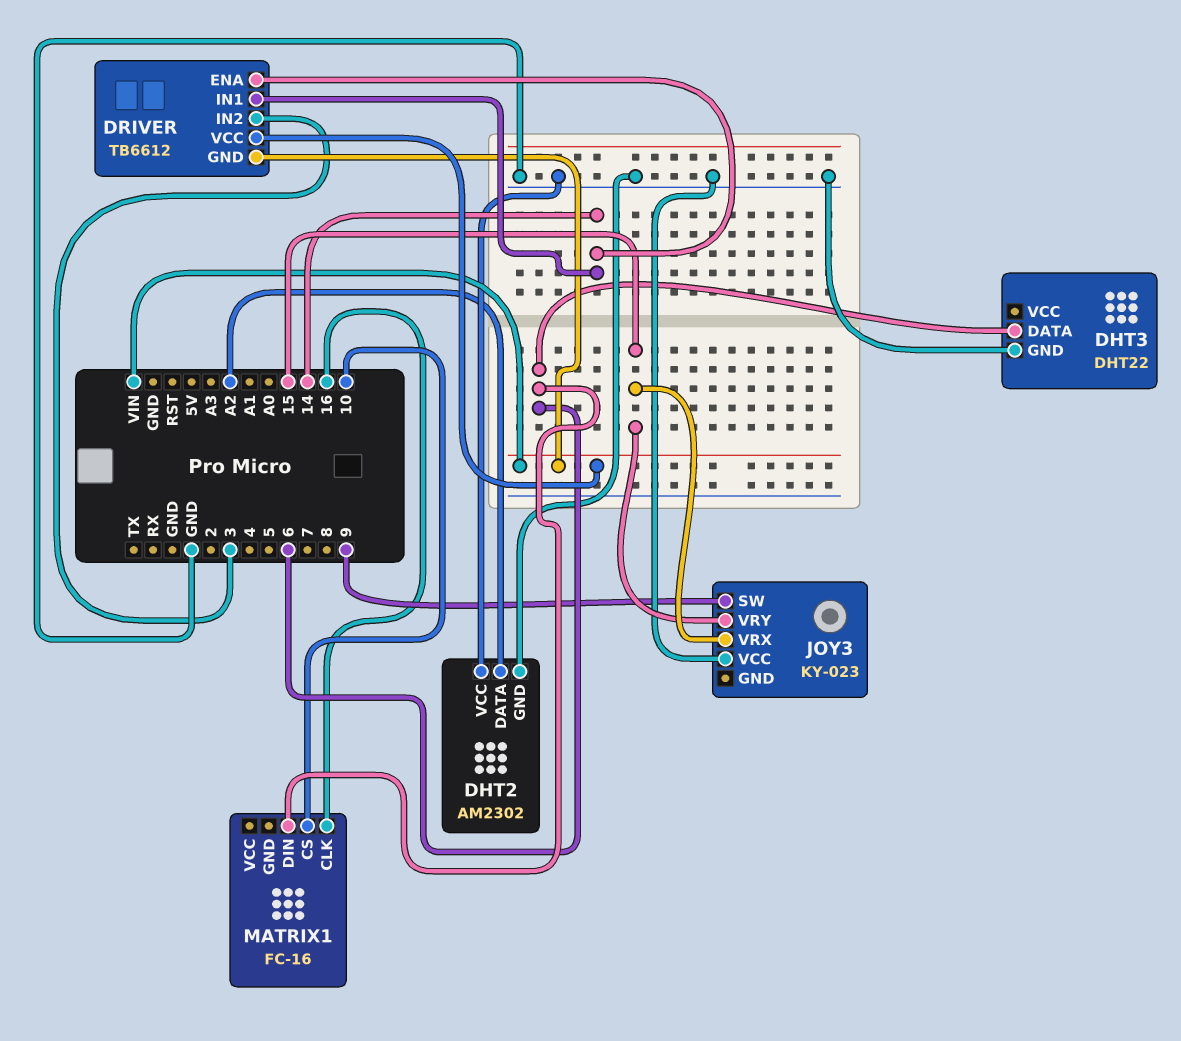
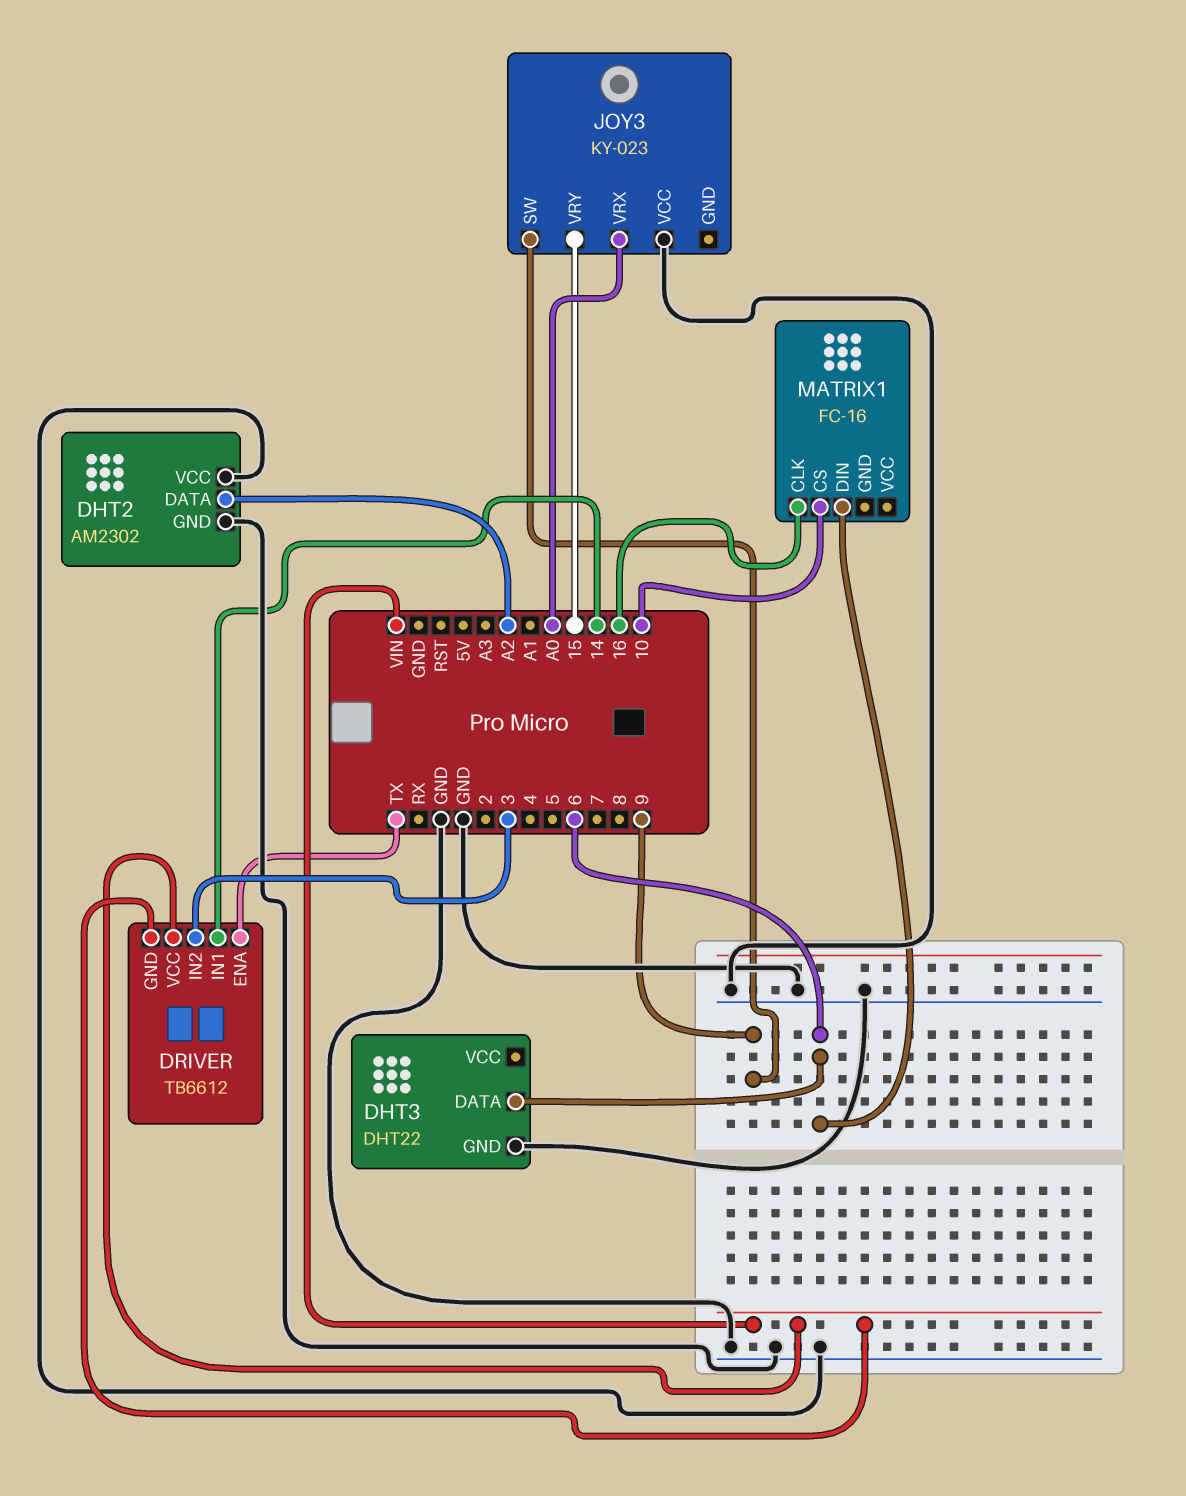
DRIVER pin ENA: 14 -> TX
JOY3 pin VRX: 15 -> A0

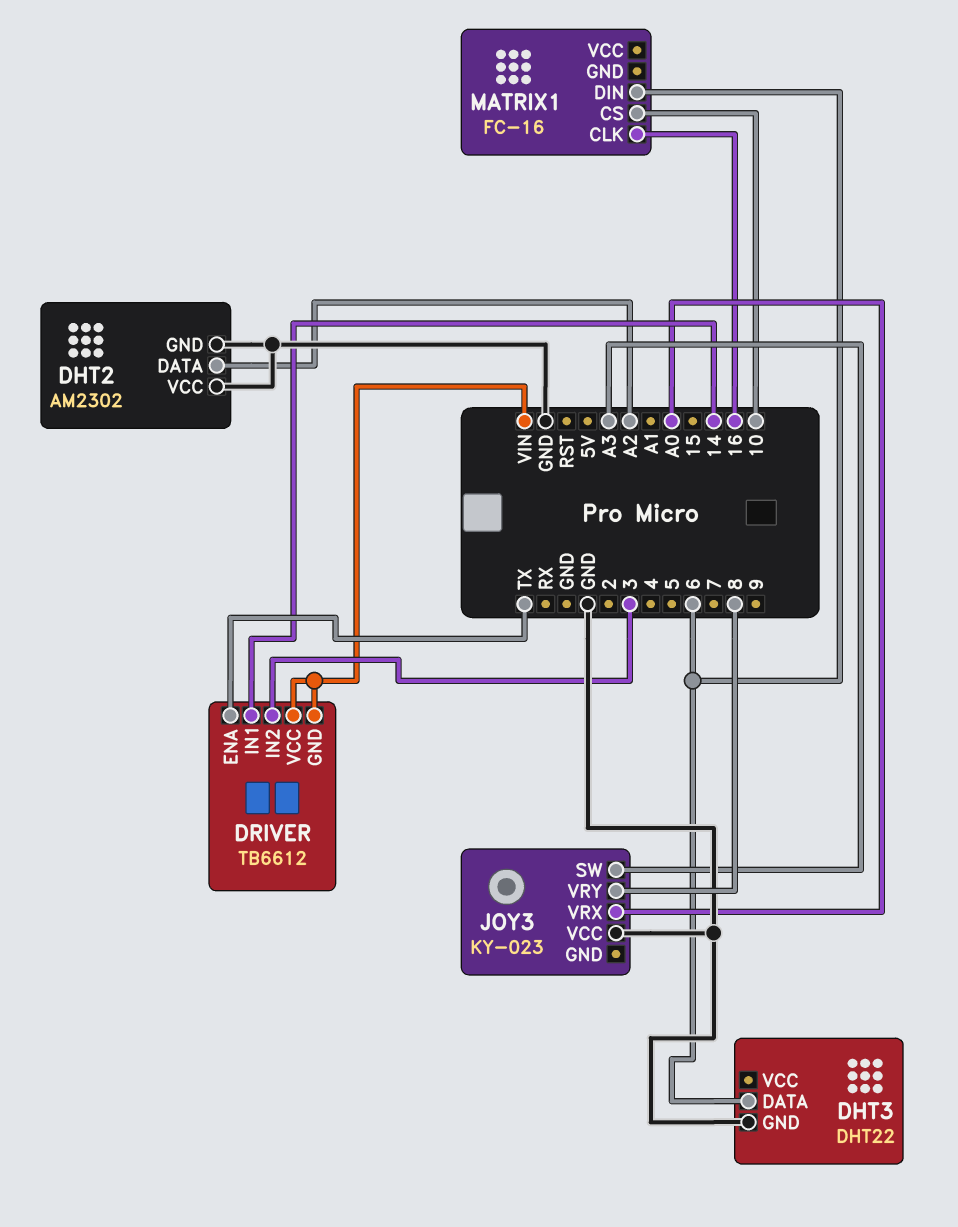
JOY3 pin SW: 9 -> A3
JOY3 pin VRY: 15 -> 8

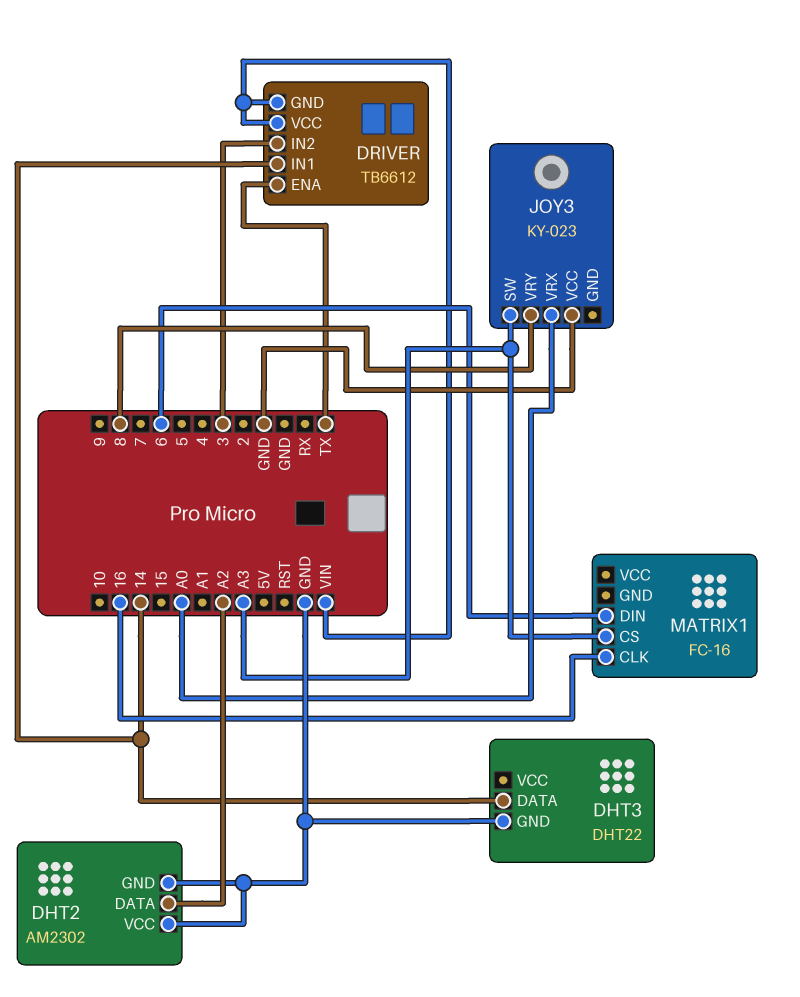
DHT3 pin DATA: 6 -> 14
MATRIX1 pin CS: 10 -> A3

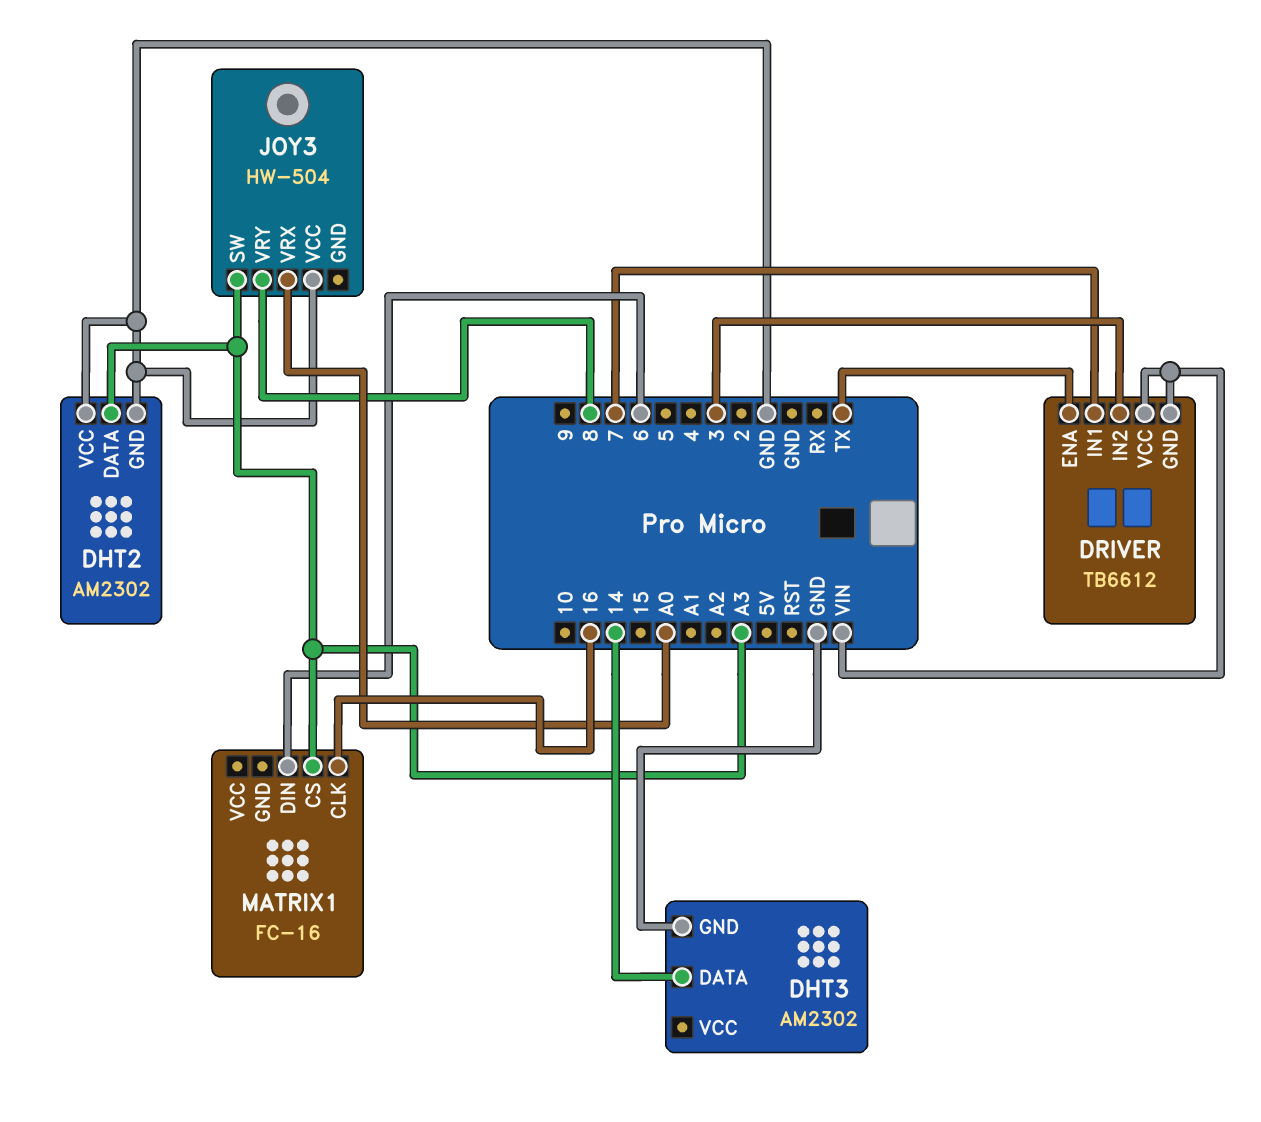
DHT2 pin DATA: A2 -> A3
DHT3: DHT22 -> AM2302
DRIVER pin IN1: 14 -> 7
JOY3: KY-023 -> HW-504

